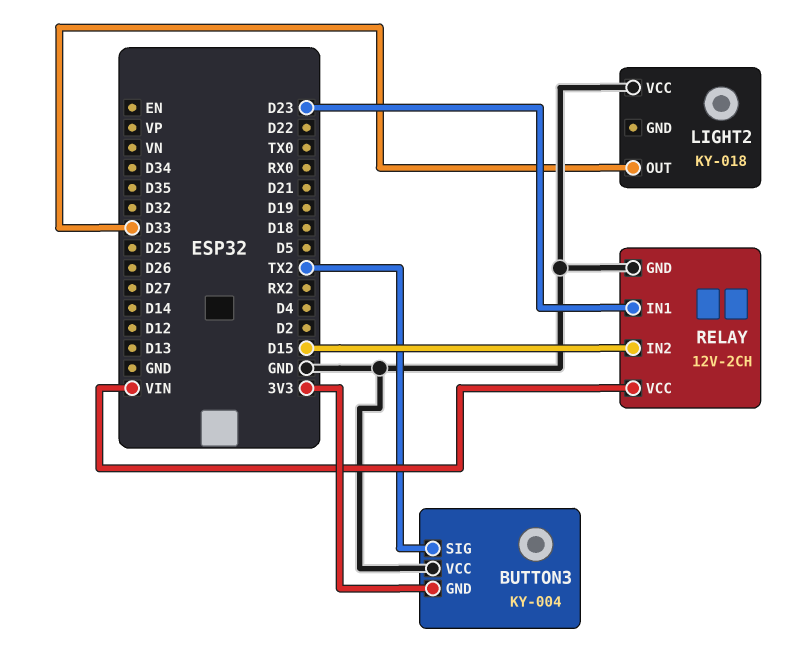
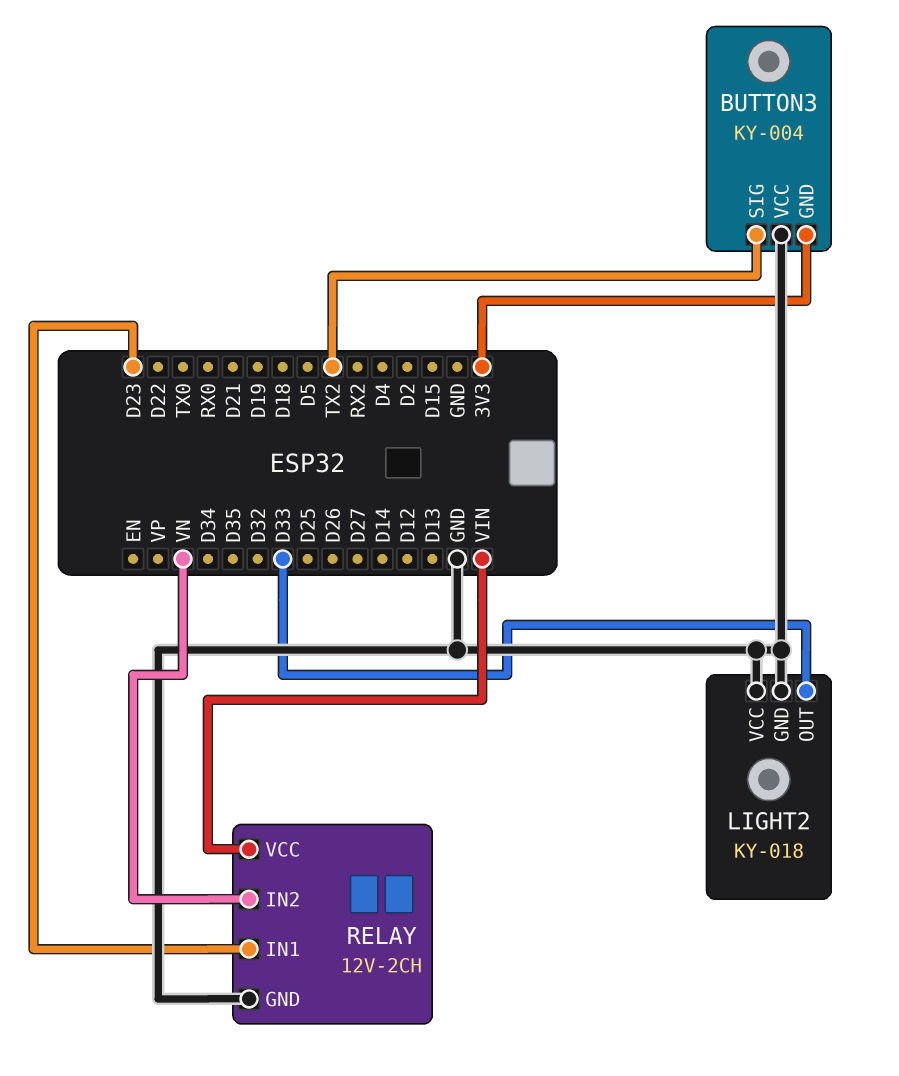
LIGHT2 pin GND: none -> GND
RELAY pin IN2: D15 -> VN

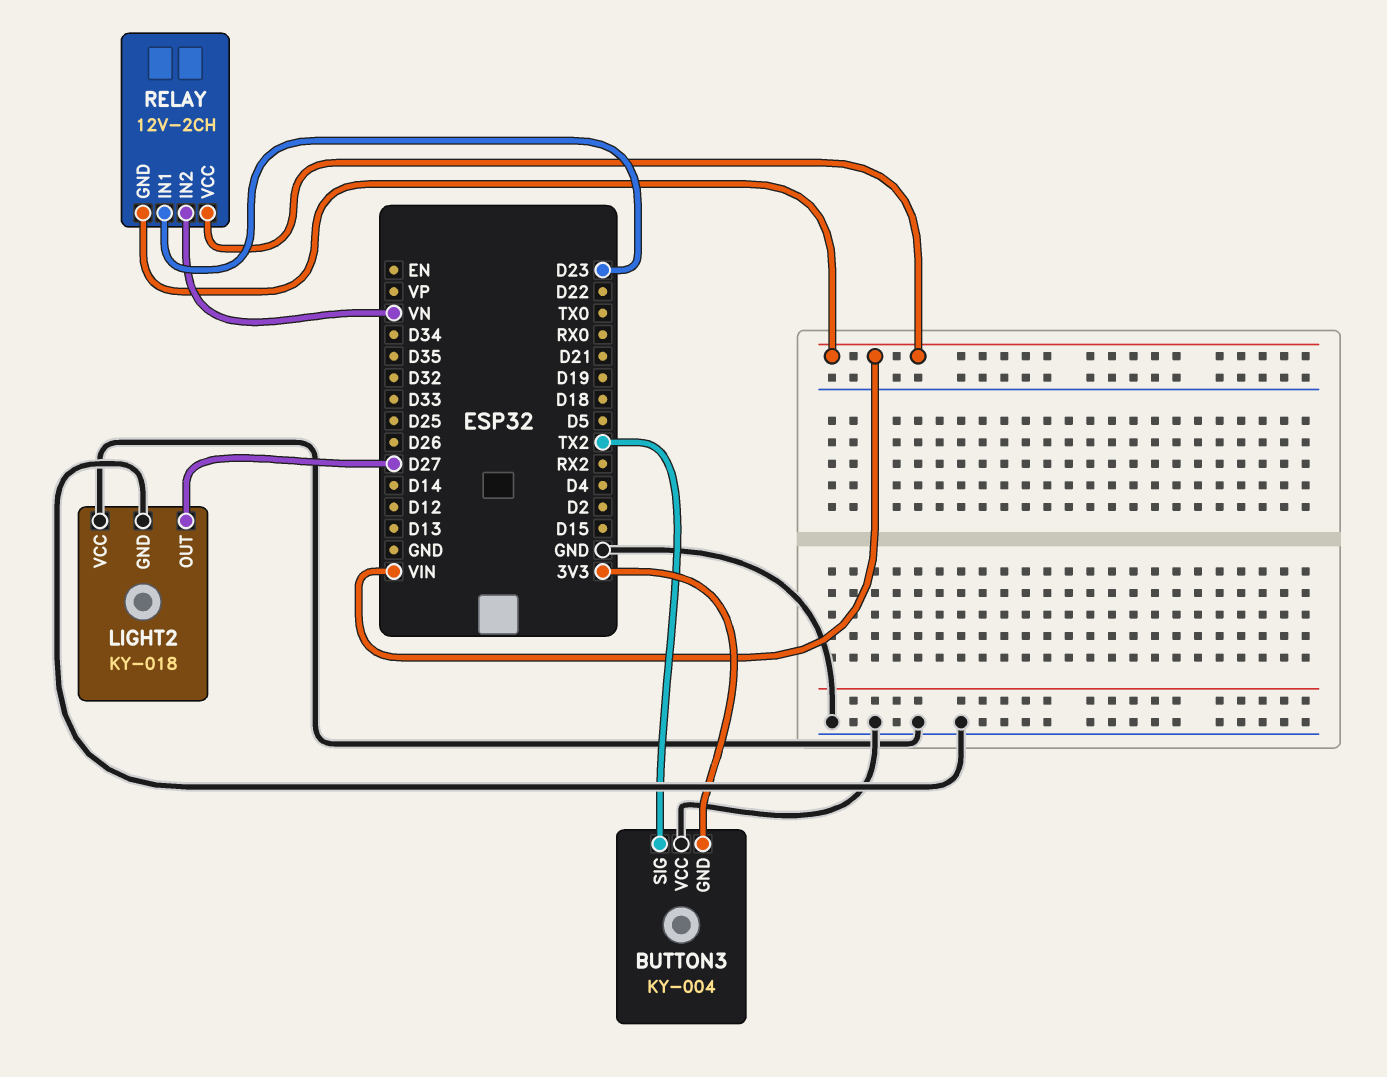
LIGHT2 pin OUT: D33 -> D27
RELAY pin GND: GND -> VIN

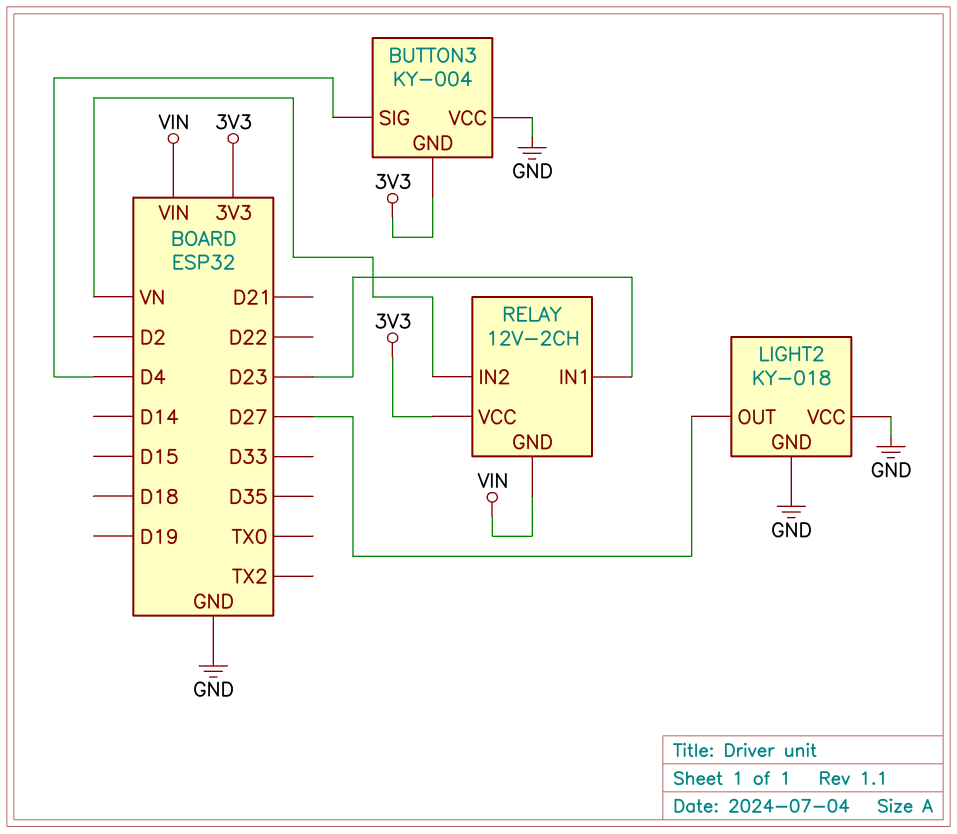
BUTTON3 pin SIG: TX2 -> D4
RELAY pin VCC: VIN -> 3V3

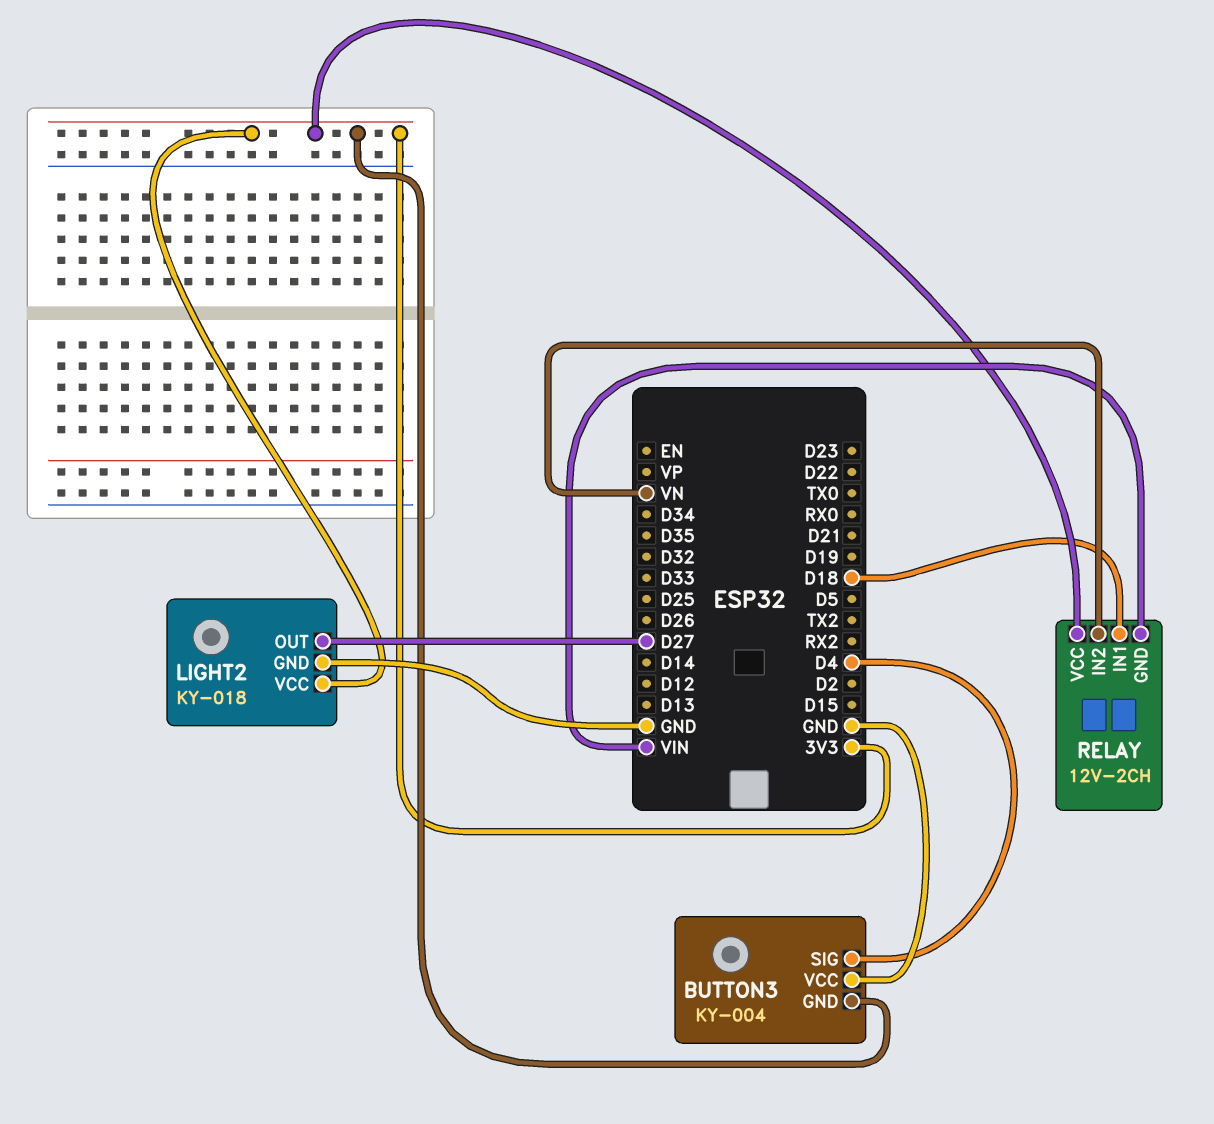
LIGHT2 pin VCC: GND -> 3V3
RELAY pin IN1: D23 -> D18

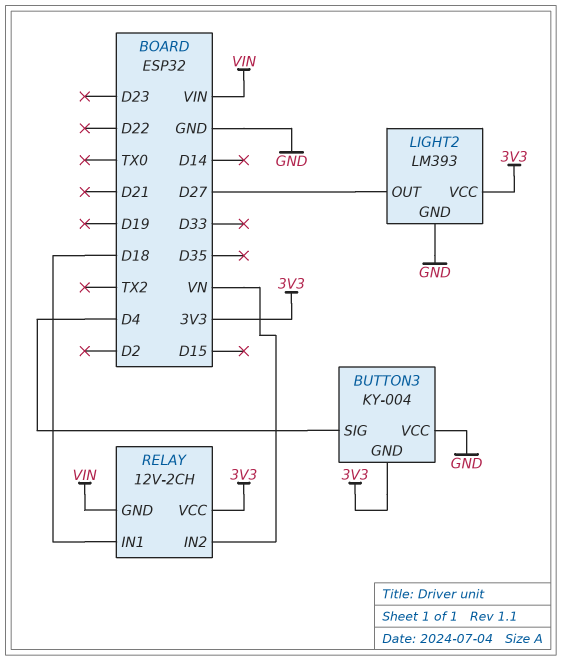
LIGHT2: KY-018 -> LM393

